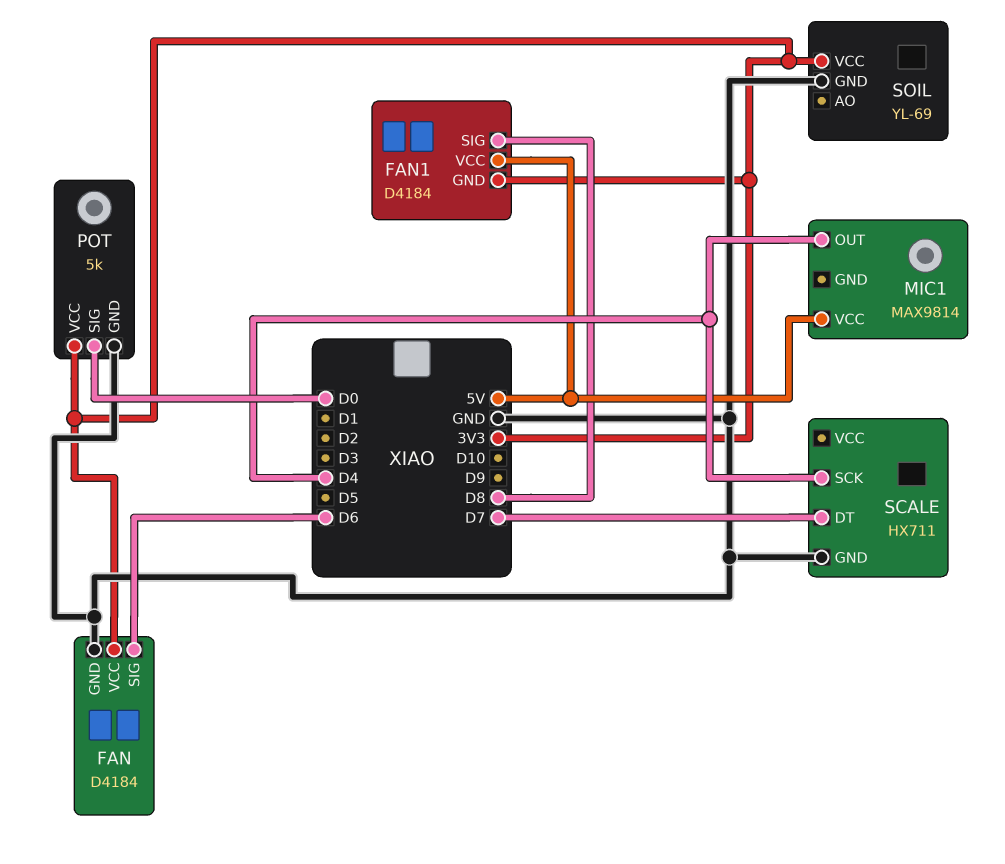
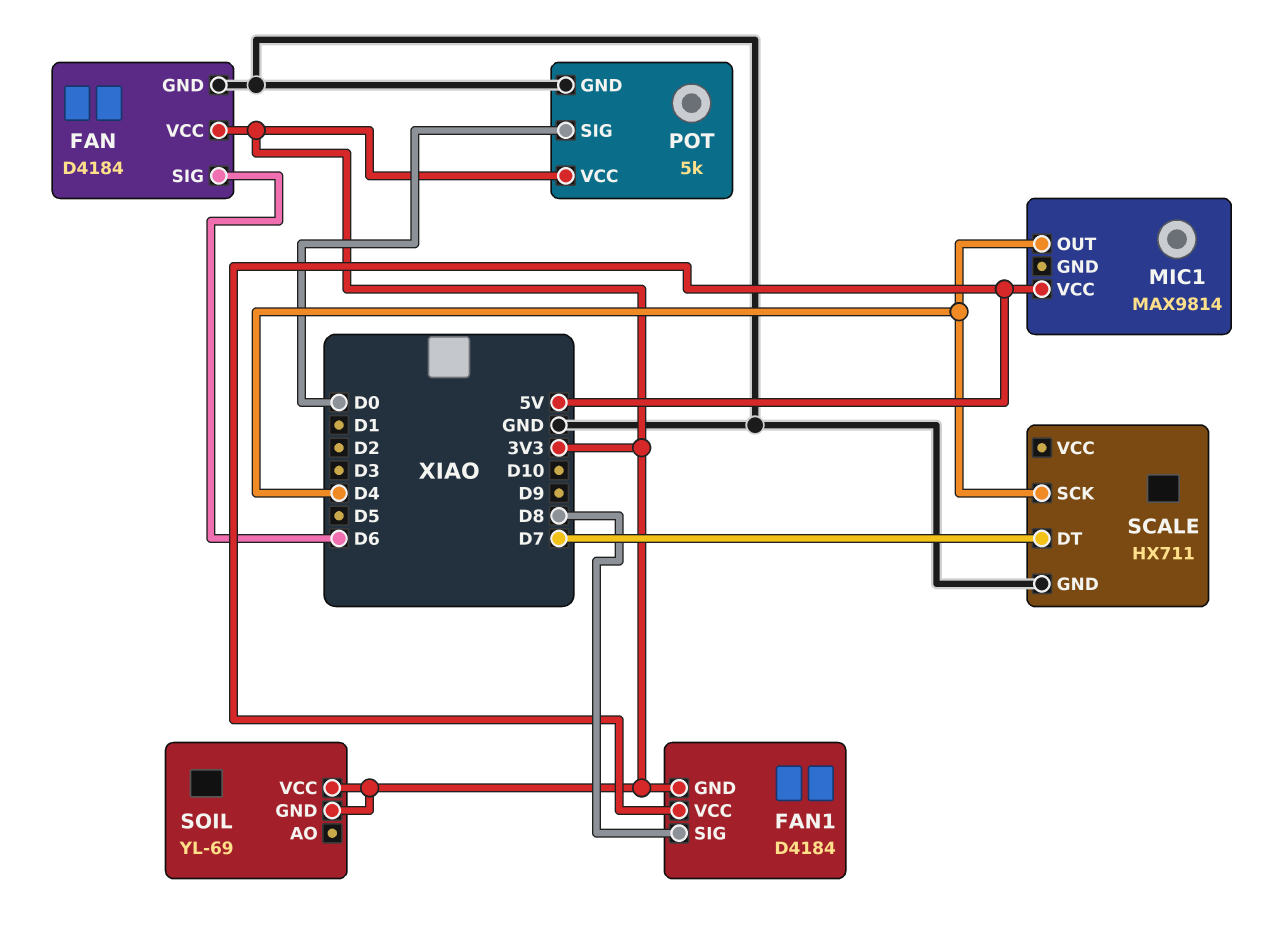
SOIL pin GND: GND -> 3V3

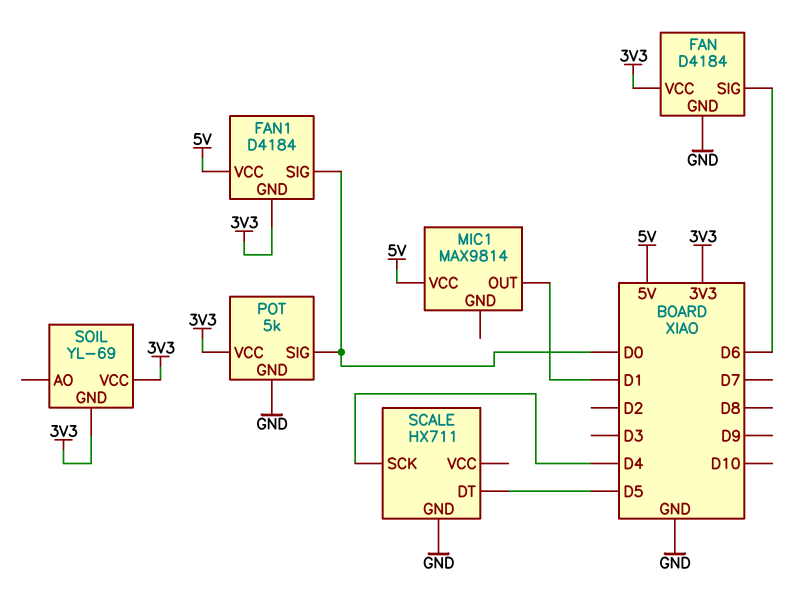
FAN1 pin SIG: D8 -> D0
MIC1 pin OUT: D4 -> D1
SCALE pin DT: D7 -> D5

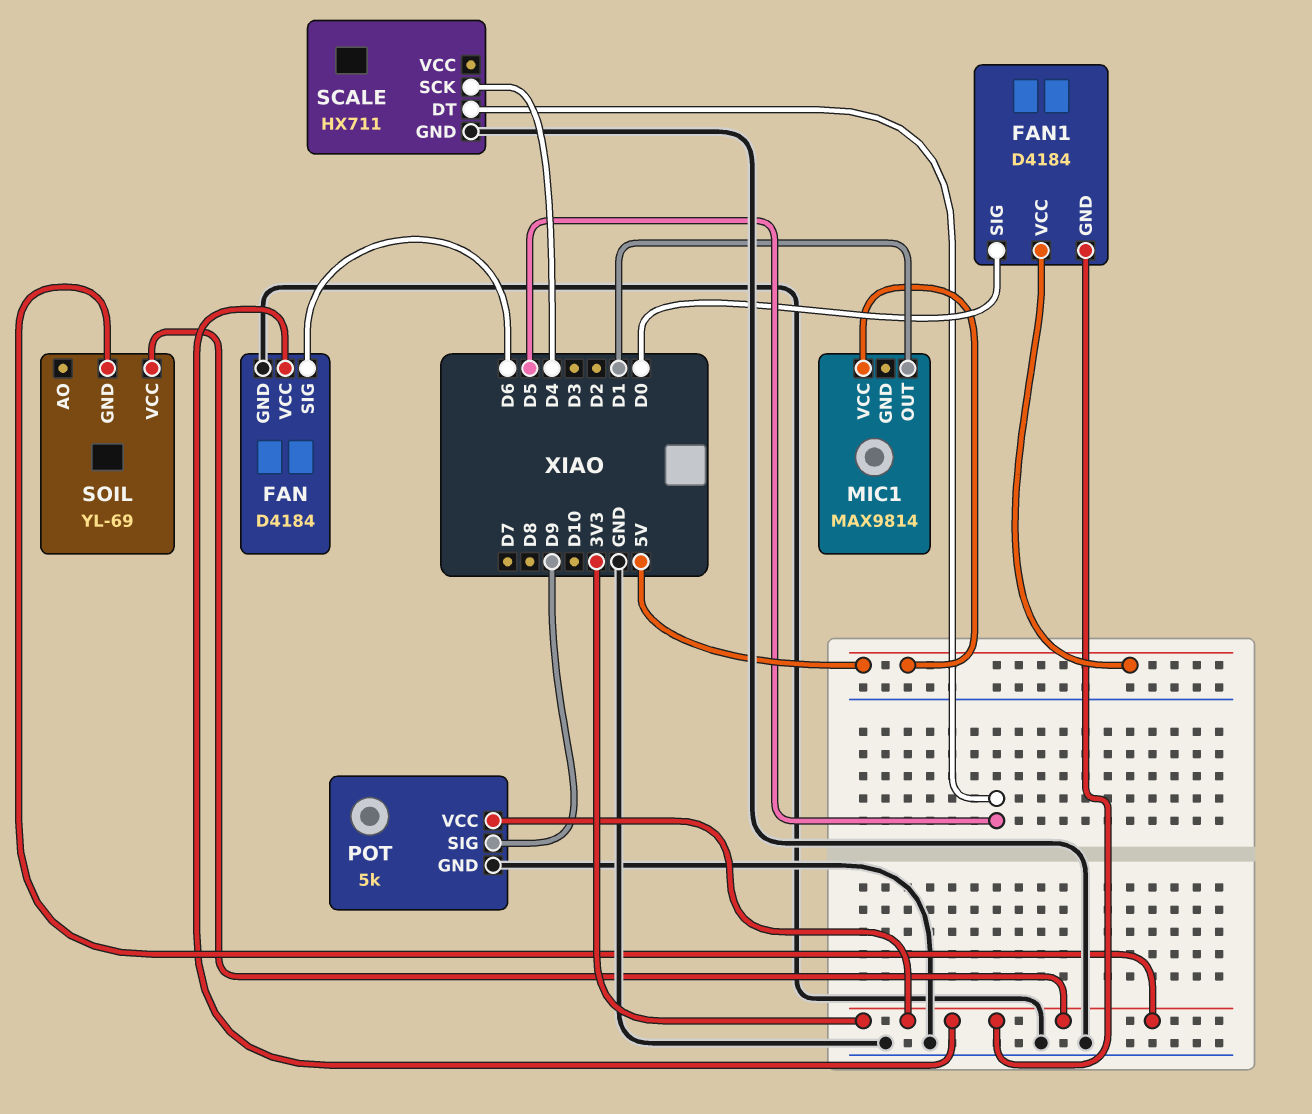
POT pin SIG: D0 -> D9

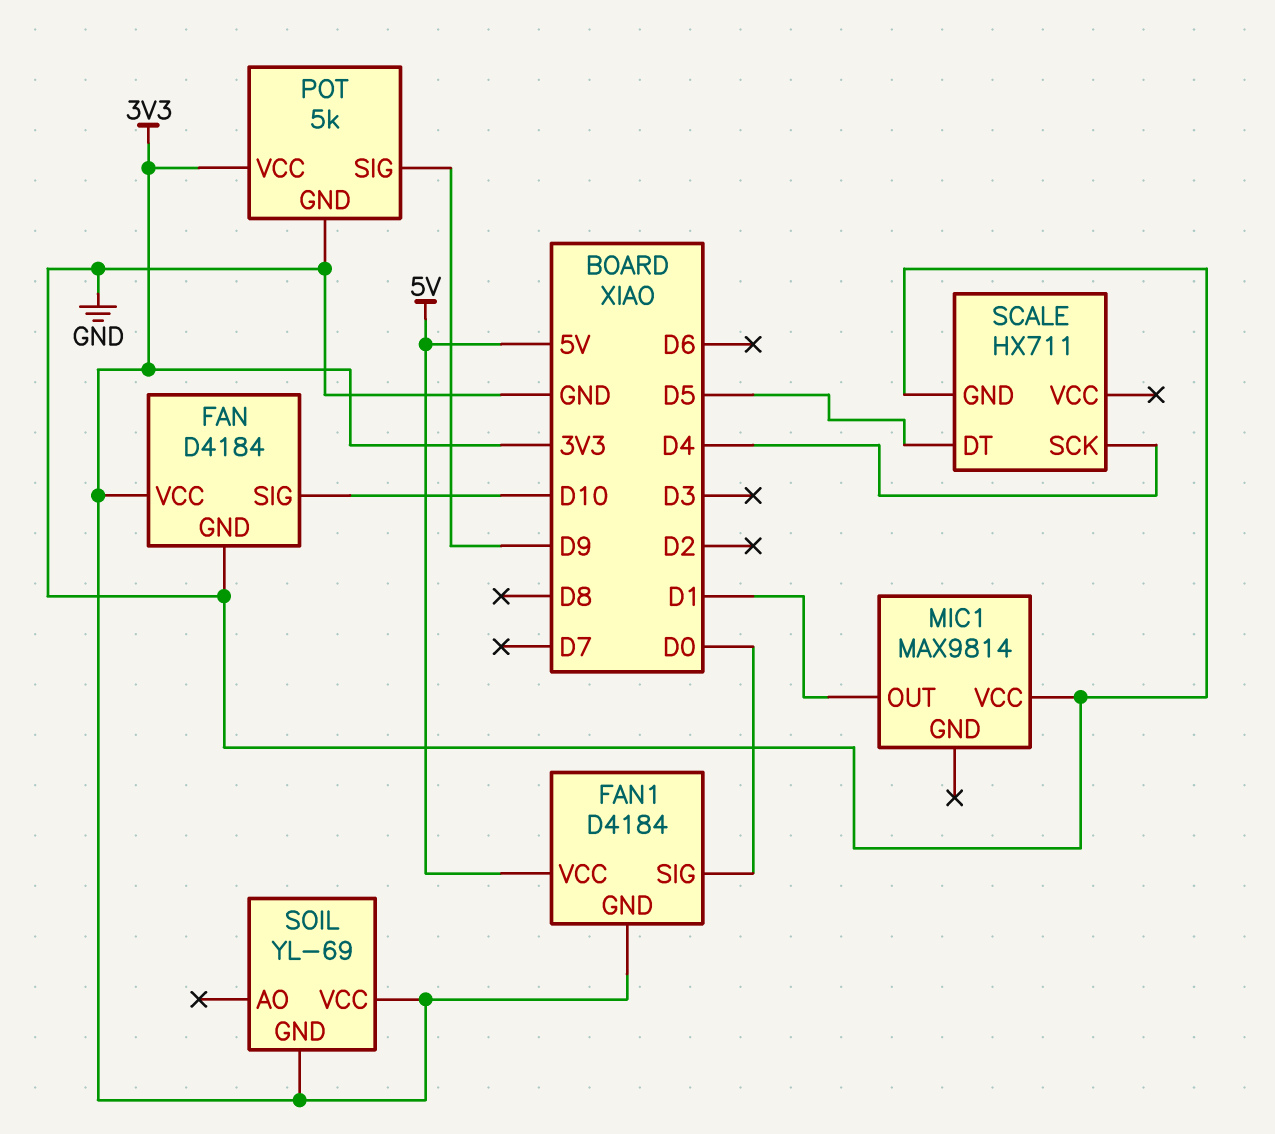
FAN pin SIG: D6 -> D10
MIC1 pin VCC: 5V -> GND

